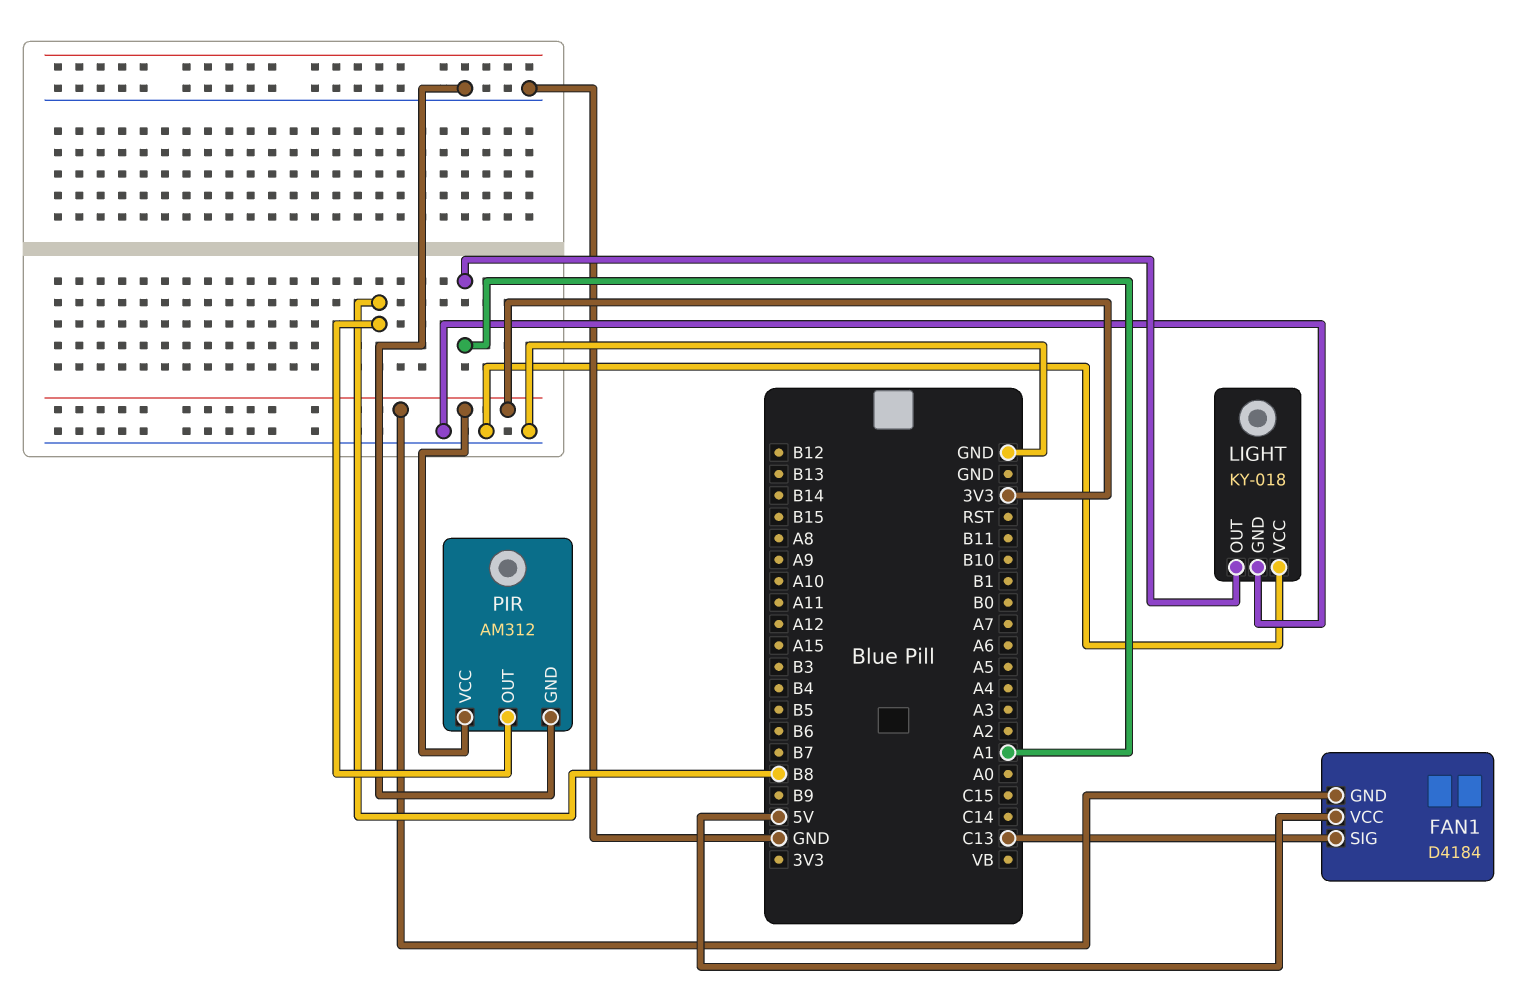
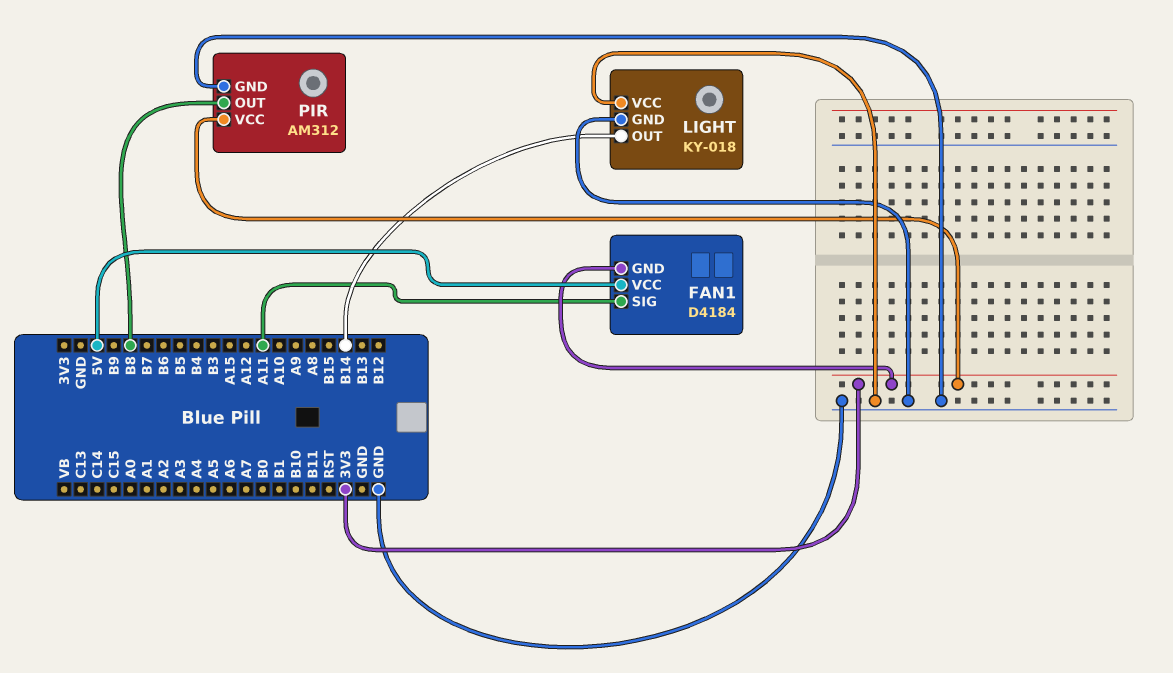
FAN1 pin SIG: C13 -> A11
LIGHT pin OUT: A1 -> B14

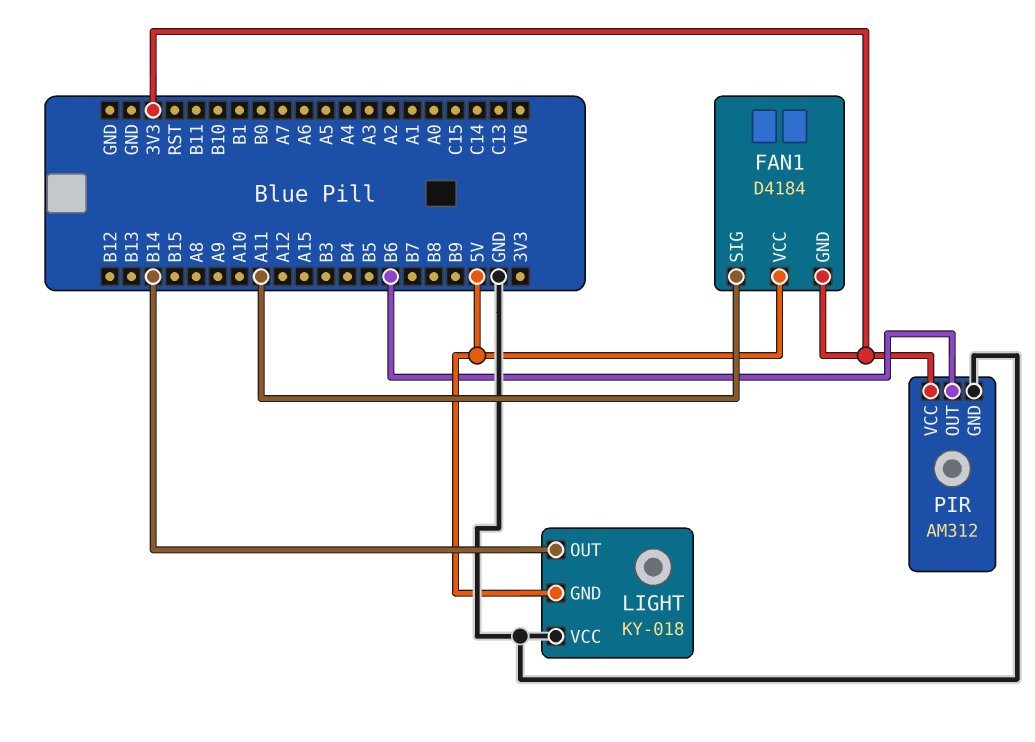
LIGHT pin GND: GND -> 5V
PIR pin OUT: B8 -> B6

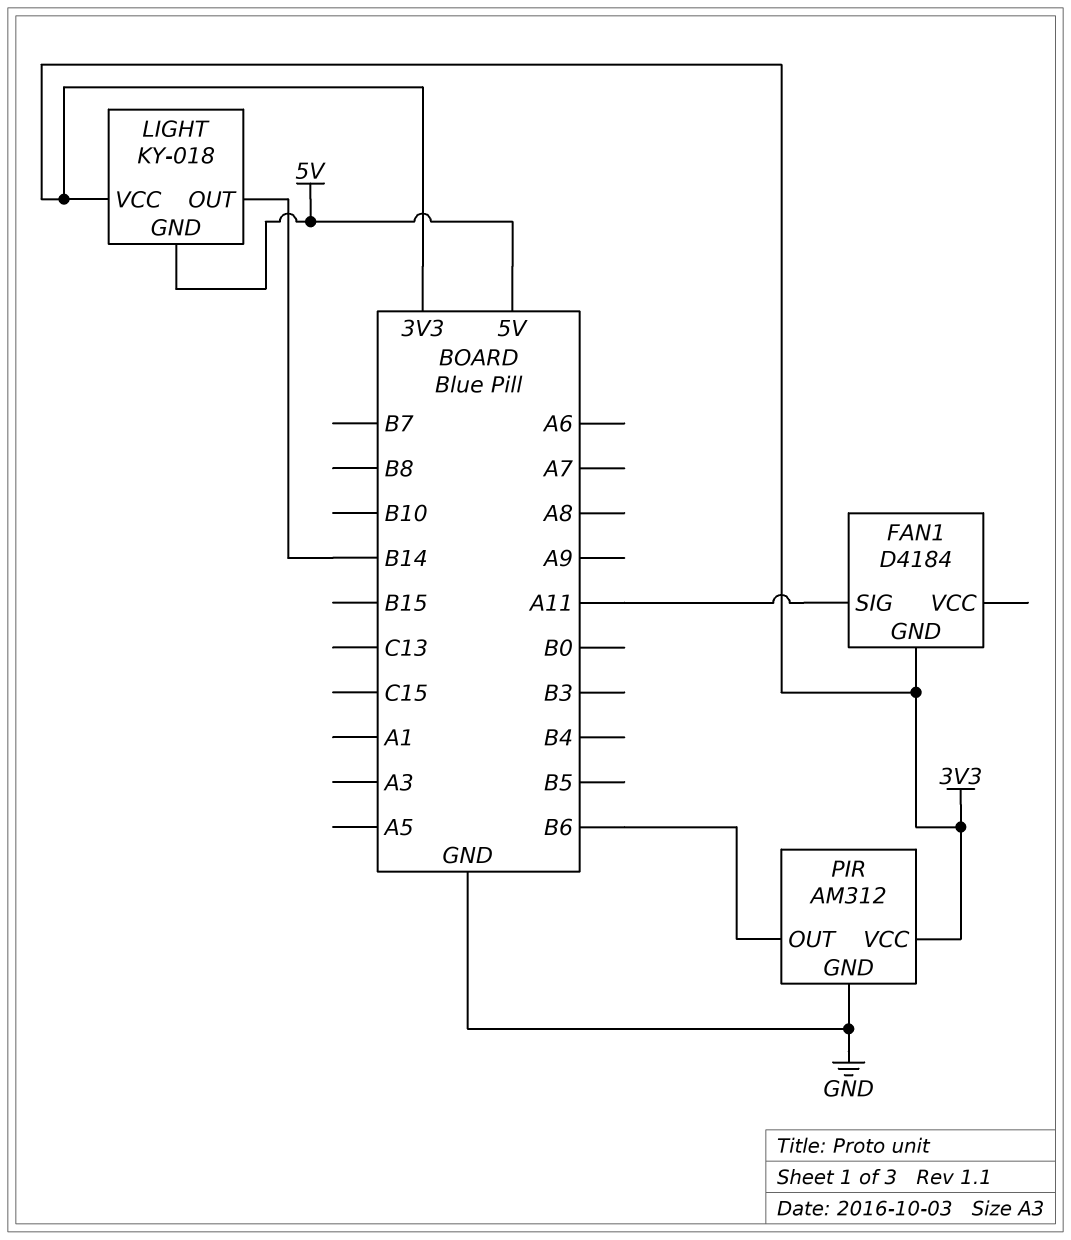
FAN1 pin VCC: 5V -> none
LIGHT pin VCC: GND -> 3V3

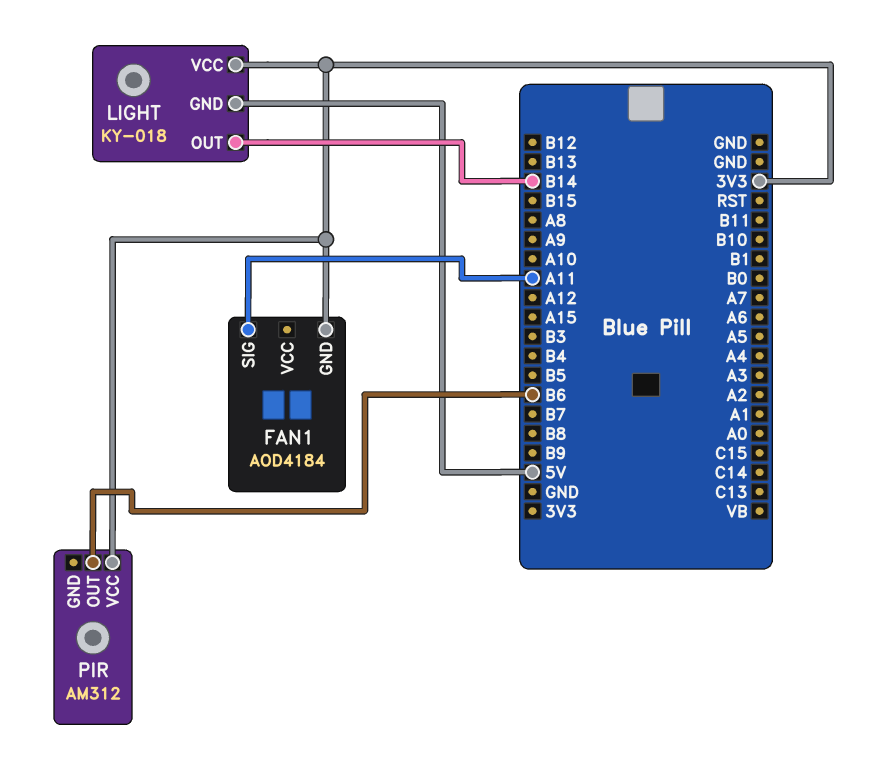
FAN1: D4184 -> AOD4184
PIR pin GND: GND -> none

